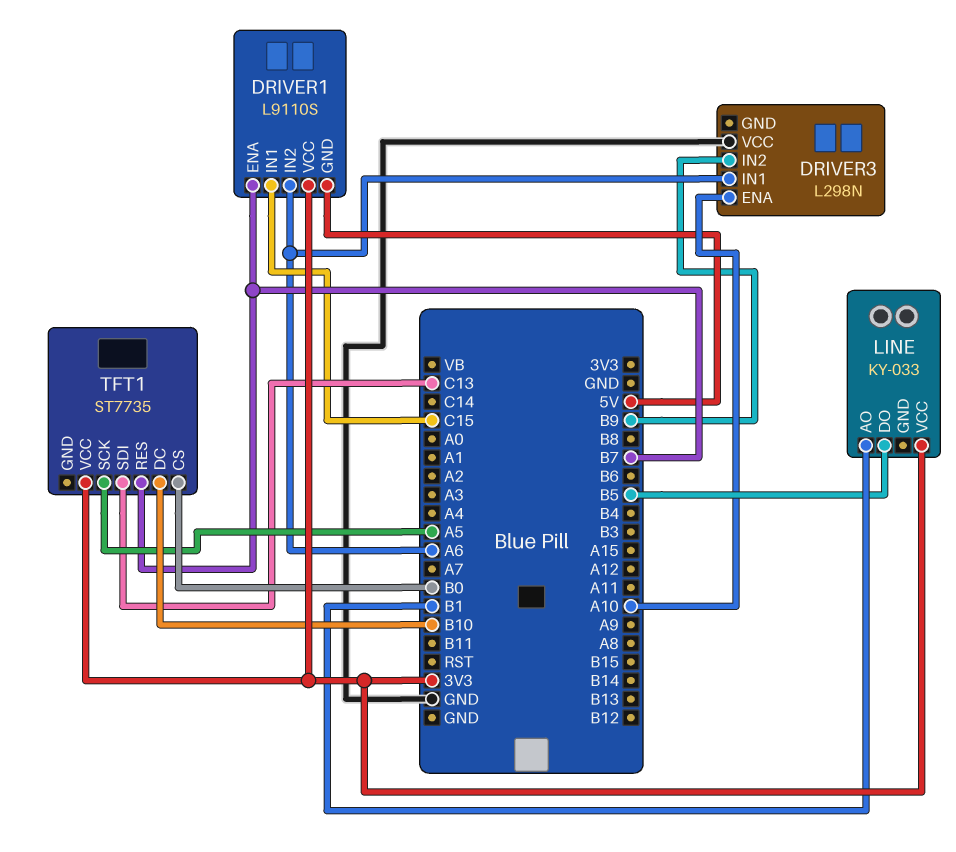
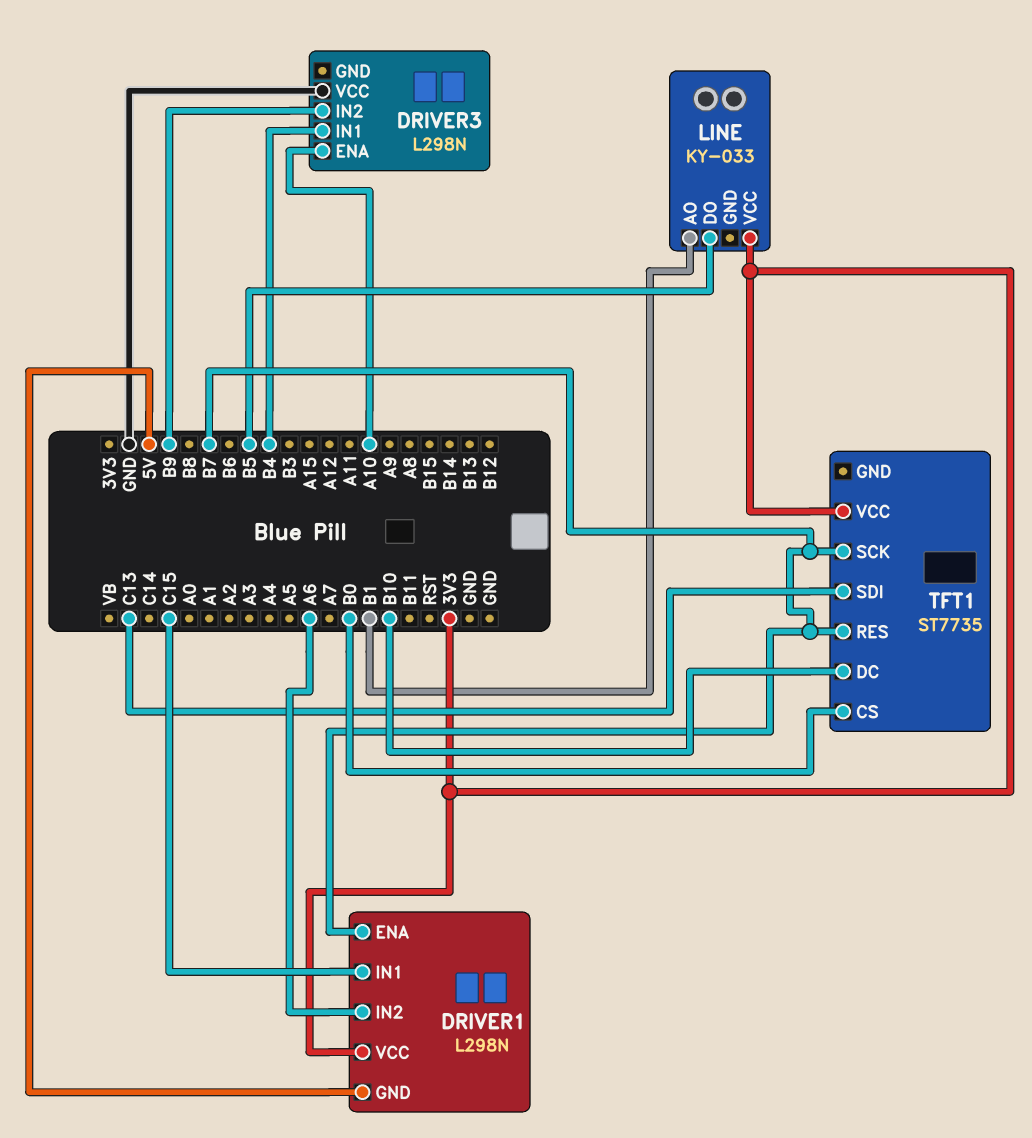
DRIVER1: L9110S -> L298N
DRIVER3 pin IN1: A6 -> B4
TFT1 pin SCK: A5 -> B7

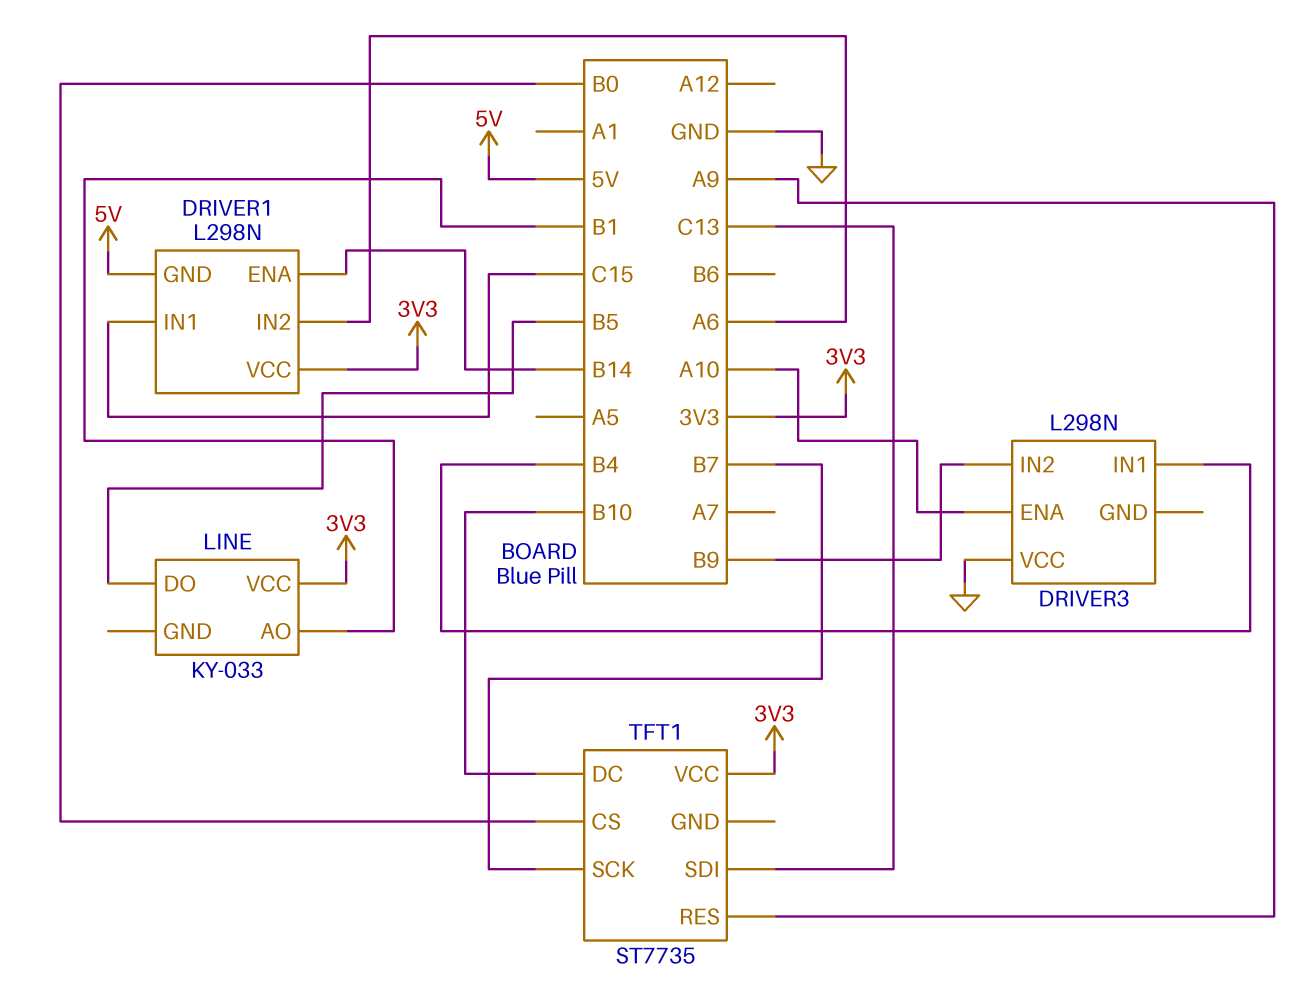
DRIVER1 pin ENA: B7 -> B14
TFT1 pin RES: B7 -> A9

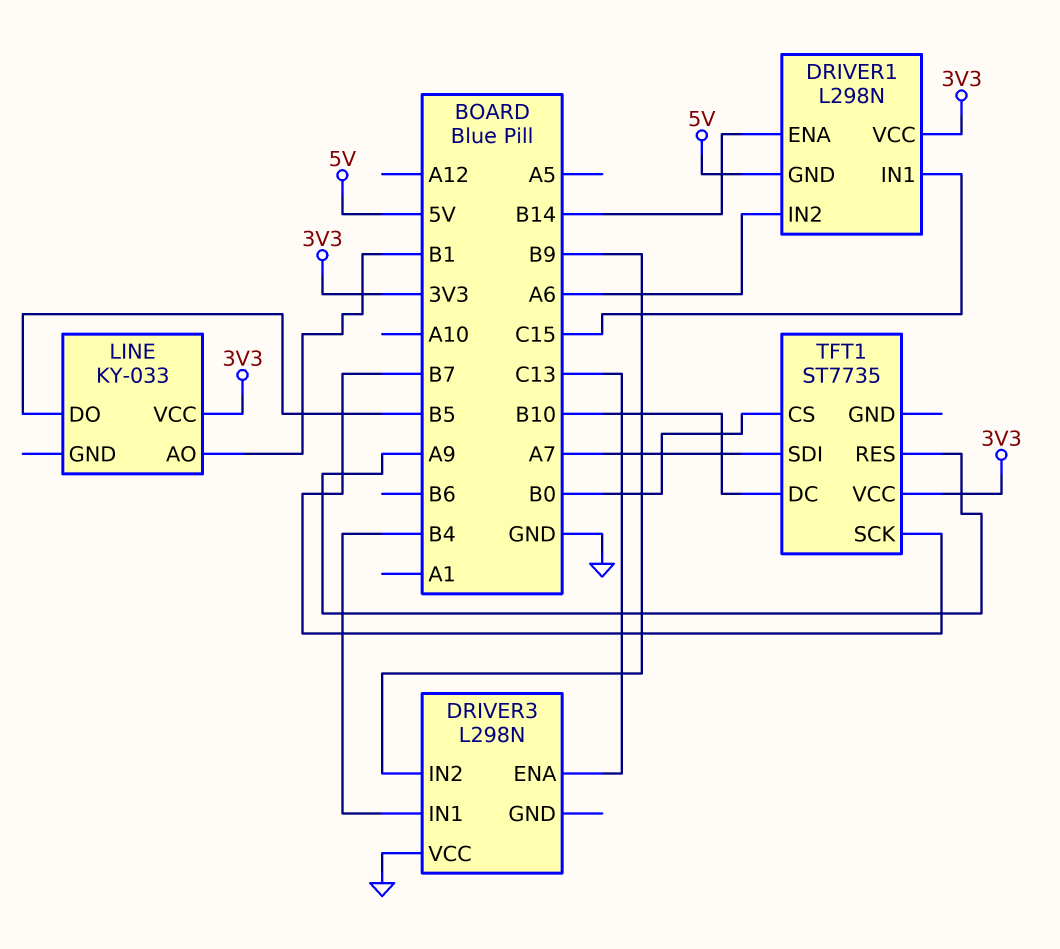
DRIVER3 pin ENA: A10 -> C13
TFT1 pin SDI: C13 -> A7

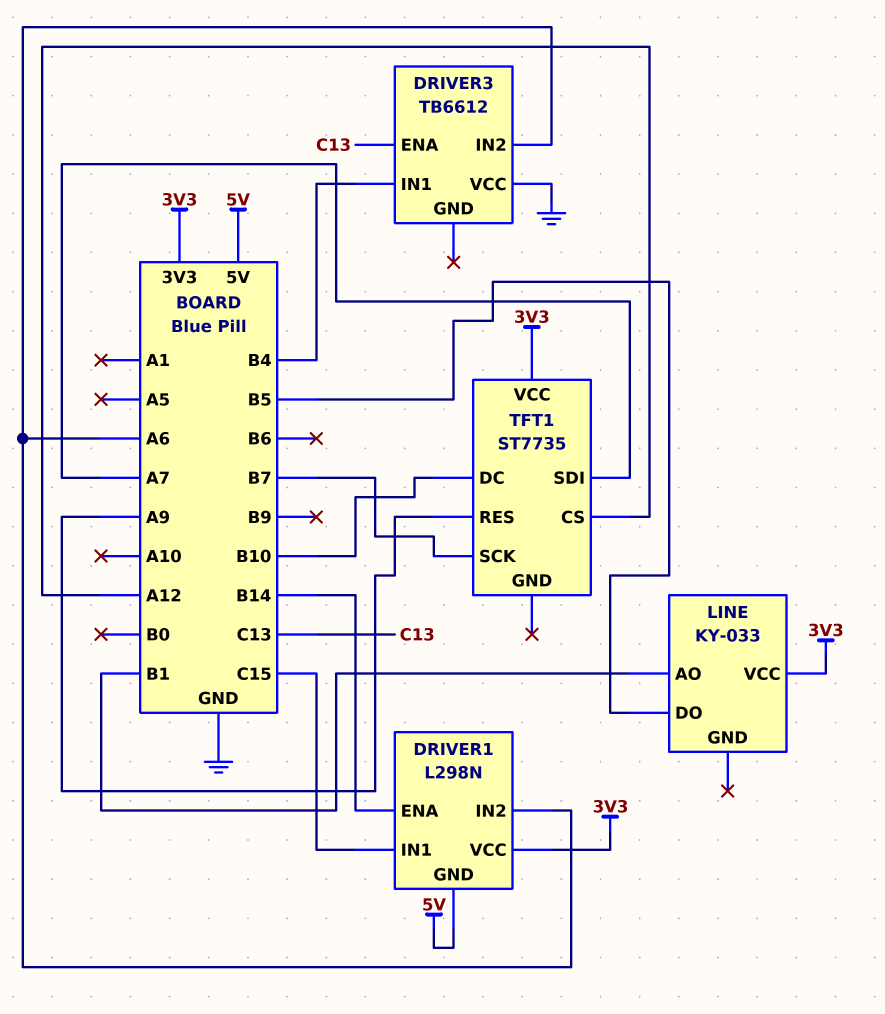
DRIVER3: L298N -> TB6612
DRIVER3 pin IN2: B9 -> A6
TFT1 pin CS: B0 -> A12

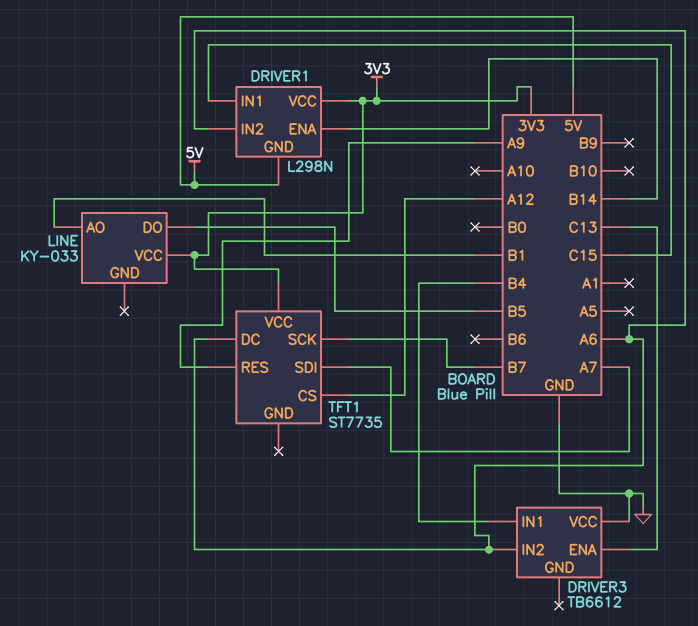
TFT1 pin DC: B10 -> A6

